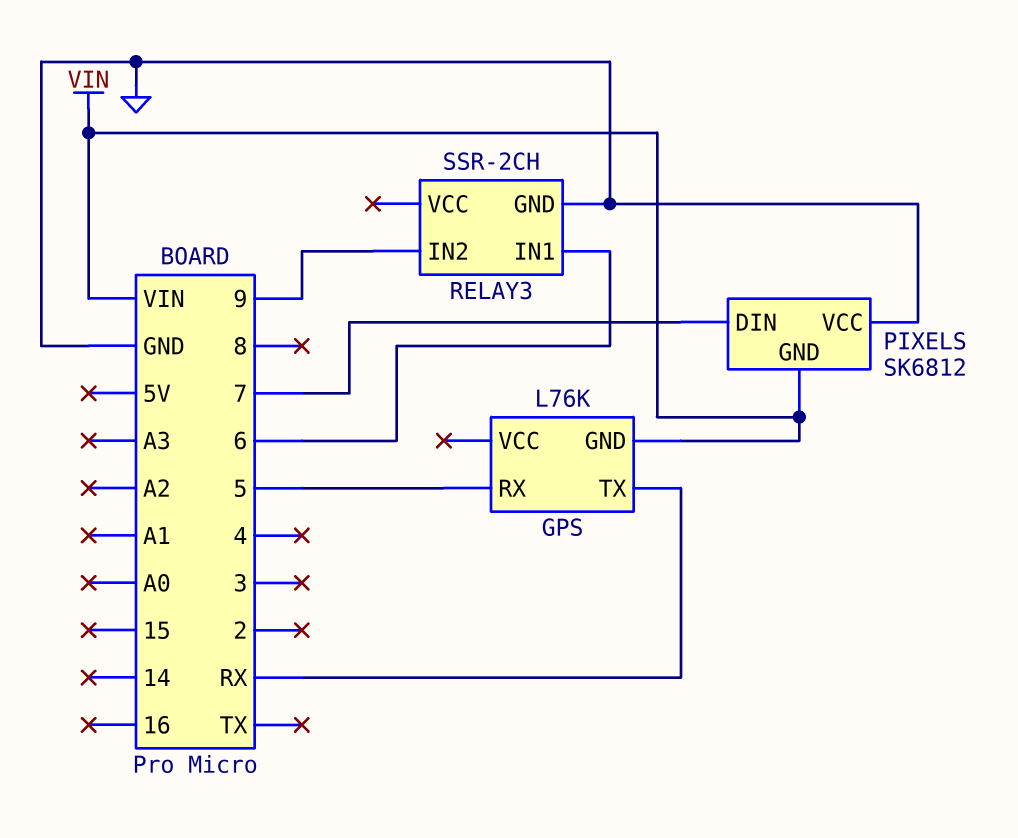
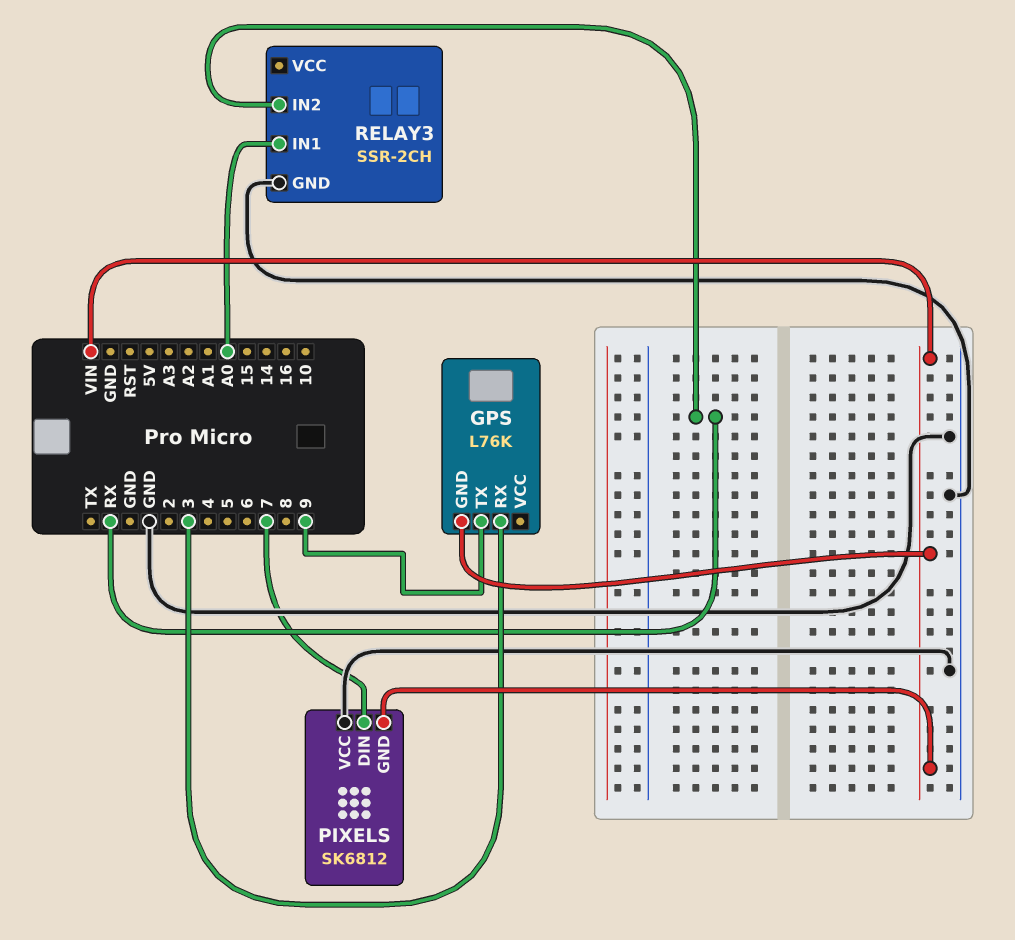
GPS pin RX: 5 -> 3
GPS pin TX: RX -> 9
RELAY3 pin IN1: 6 -> A0
RELAY3 pin IN2: 9 -> RX

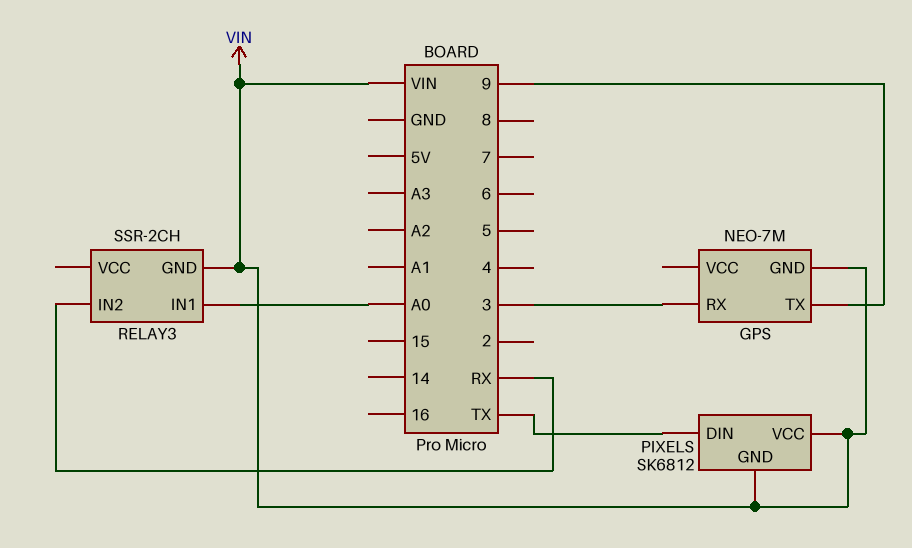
GPS: L76K -> NEO-7M
PIXELS pin DIN: 7 -> TX
PIXELS pin VCC: GND -> VIN
RELAY3 pin GND: GND -> VIN

